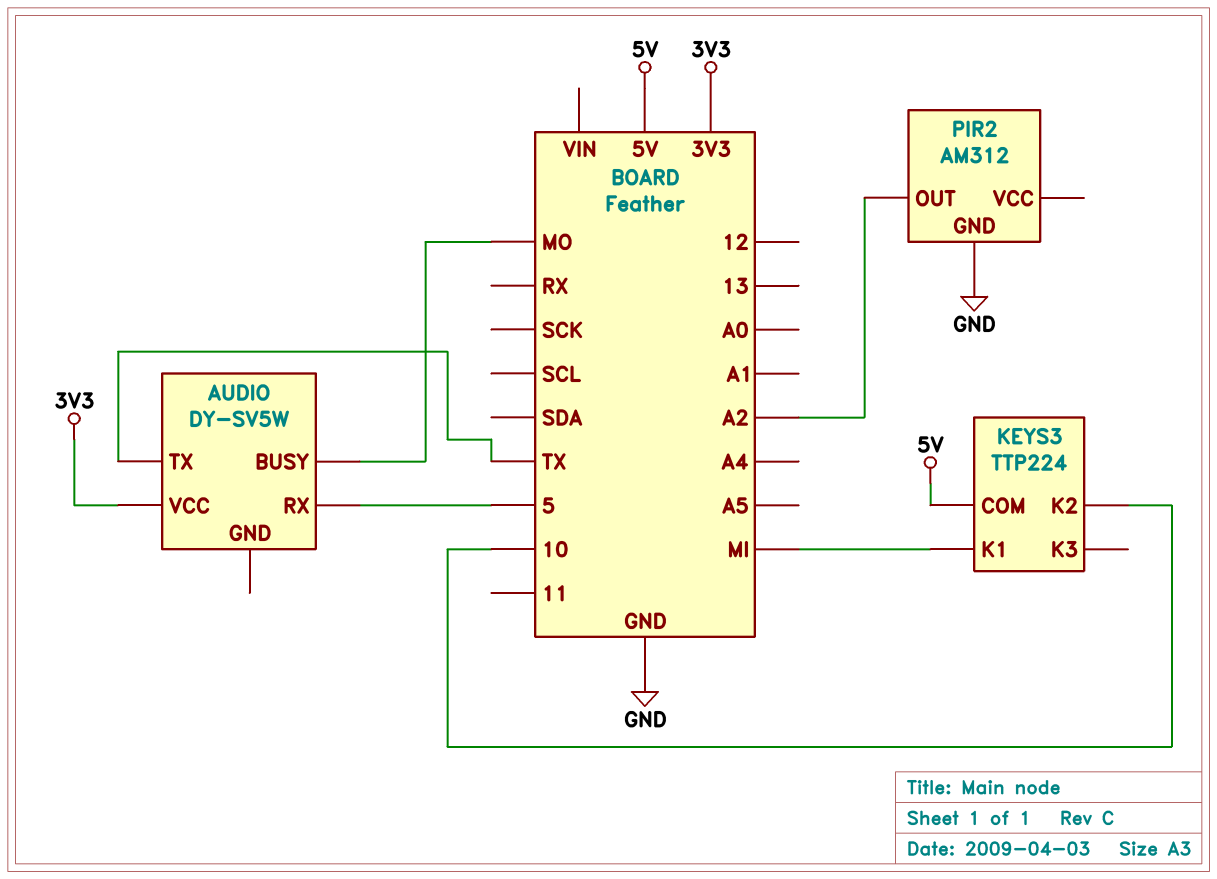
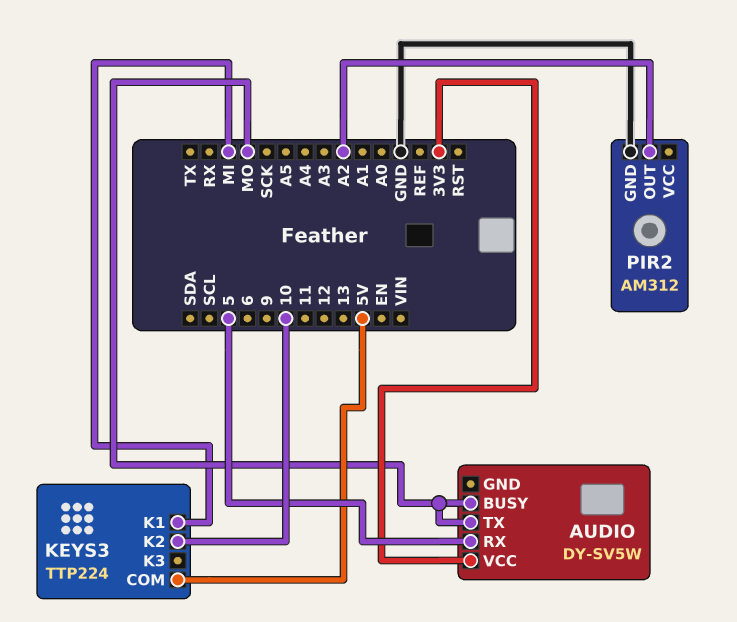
AUDIO pin TX: TX -> MO

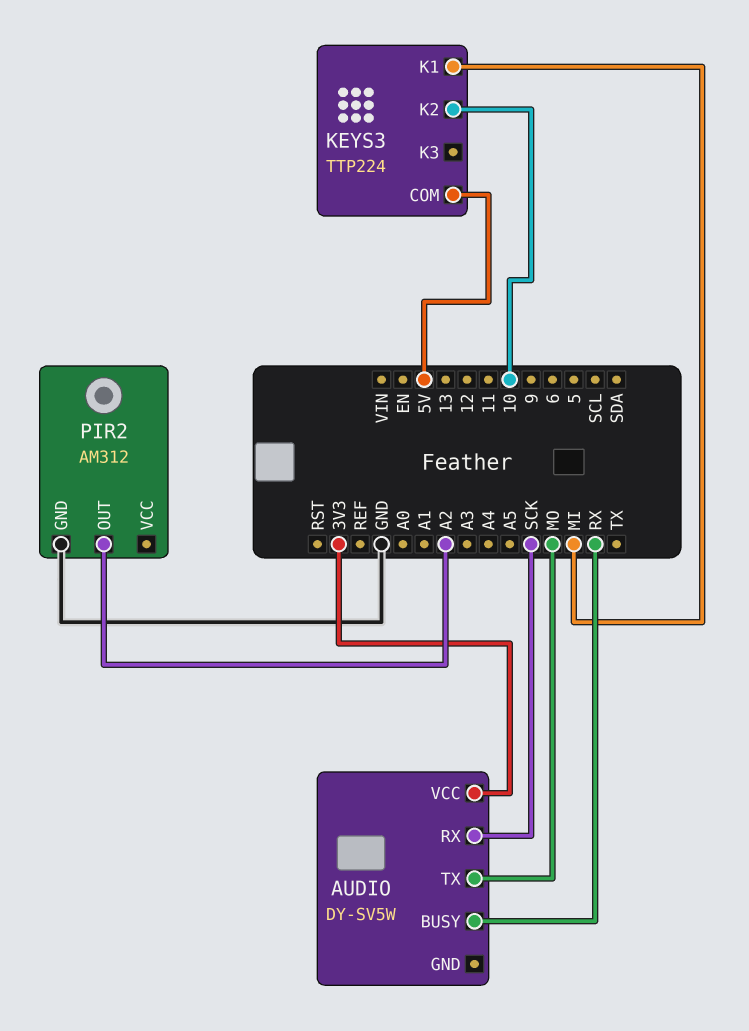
AUDIO pin BUSY: MO -> RX
AUDIO pin RX: 5 -> SCK

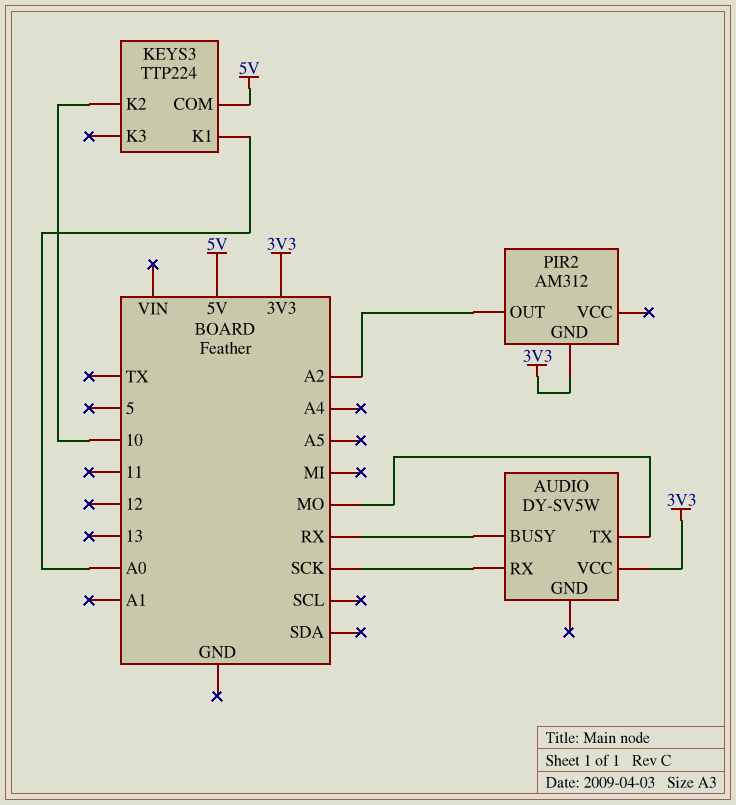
KEYS3 pin K1: MI -> A0
PIR2 pin GND: GND -> 3V3

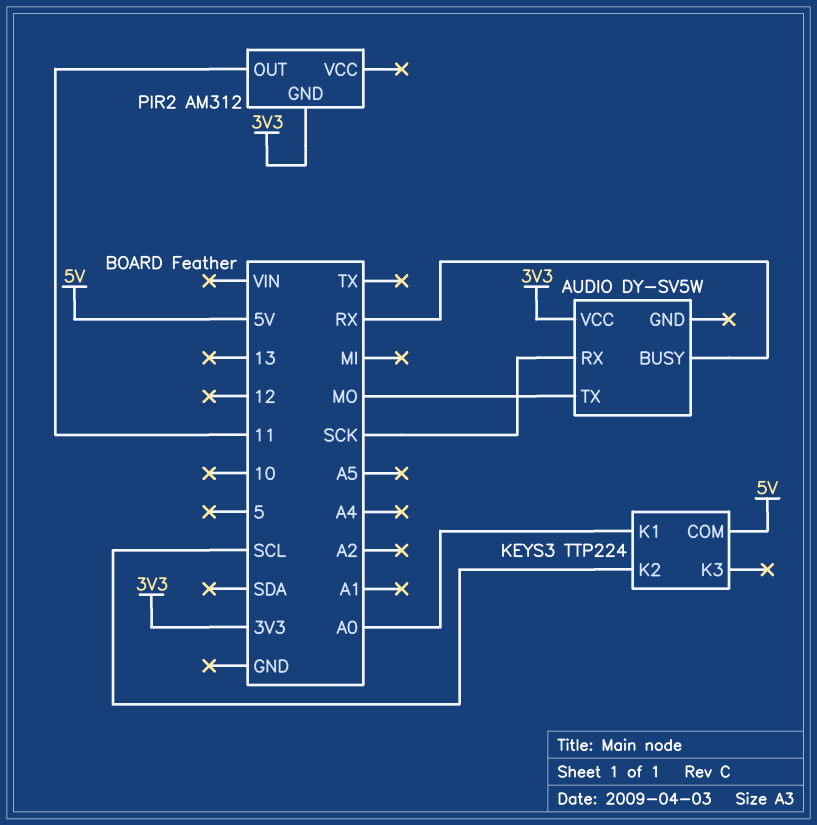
KEYS3 pin K2: 10 -> SCL
PIR2 pin OUT: A2 -> 11

